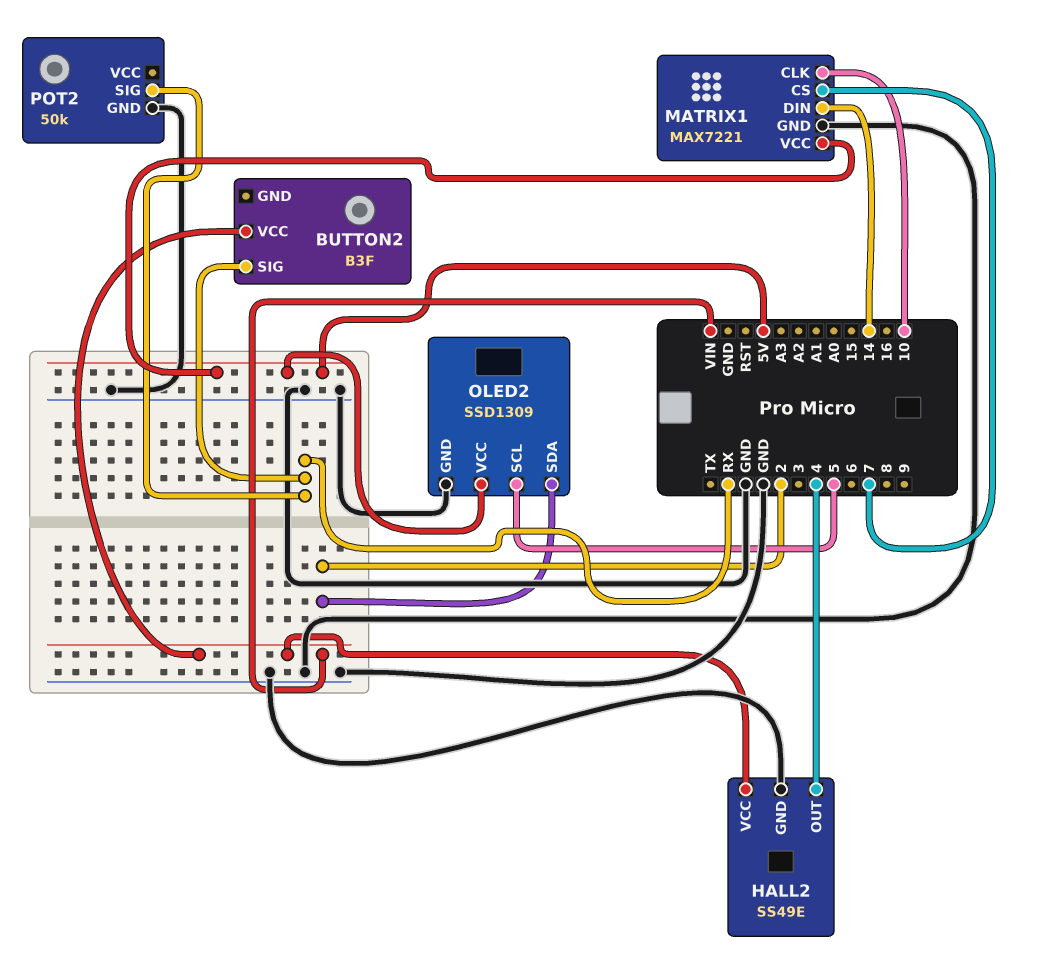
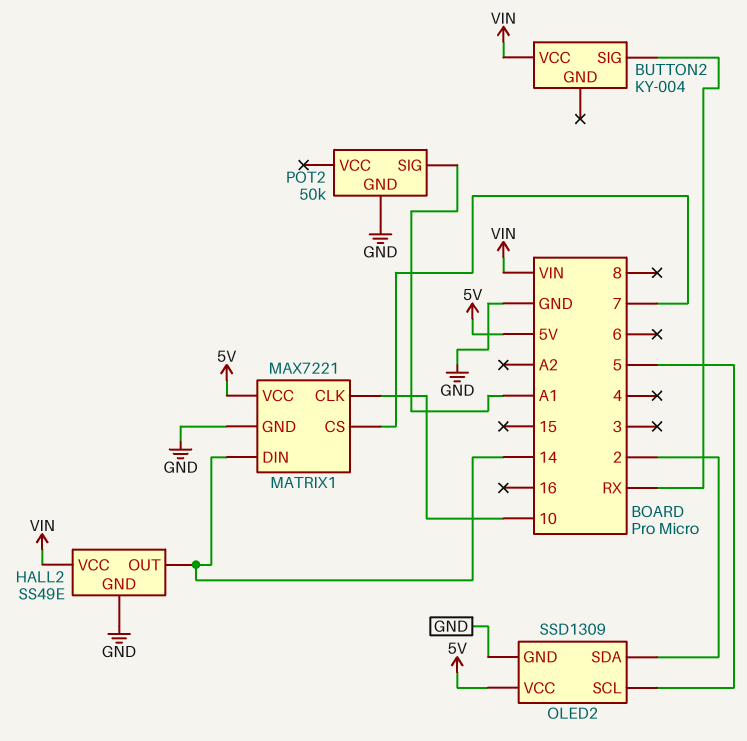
BUTTON2: B3F -> KY-004
HALL2 pin OUT: 4 -> 14
POT2 pin SIG: RX -> A1

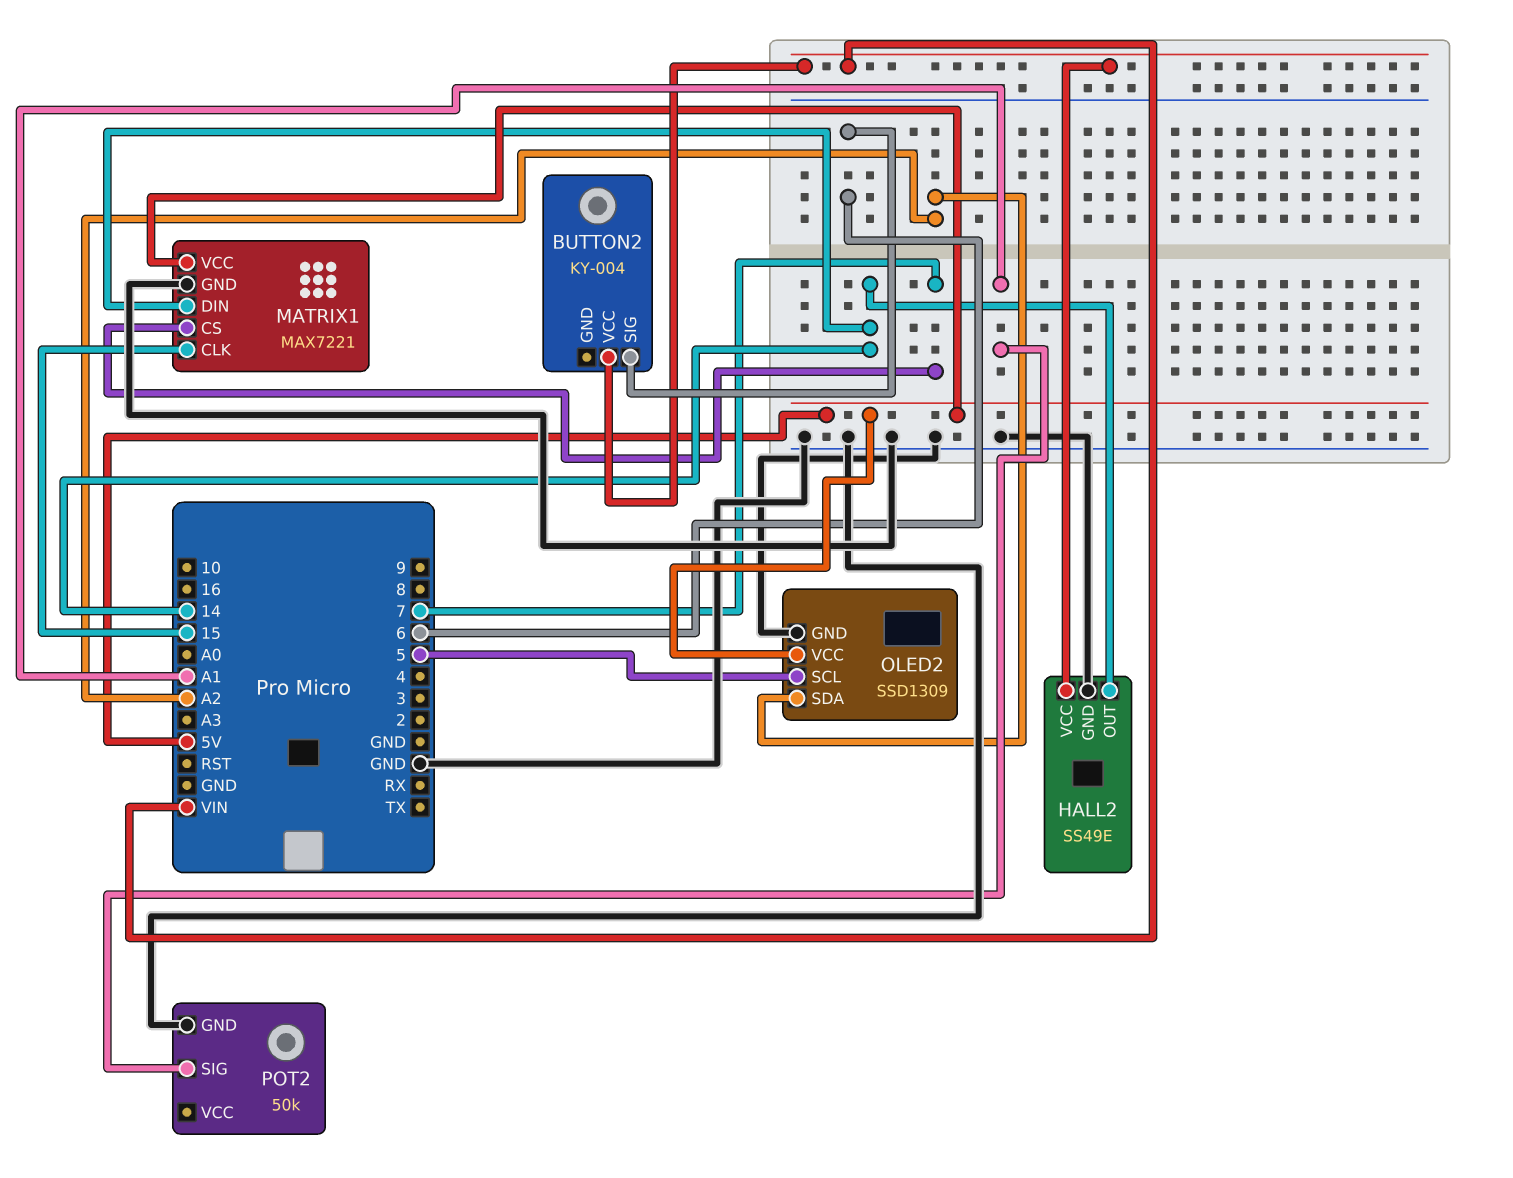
BUTTON2 pin SIG: RX -> 6
MATRIX1 pin CLK: 10 -> 15
OLED2 pin SDA: 2 -> A2

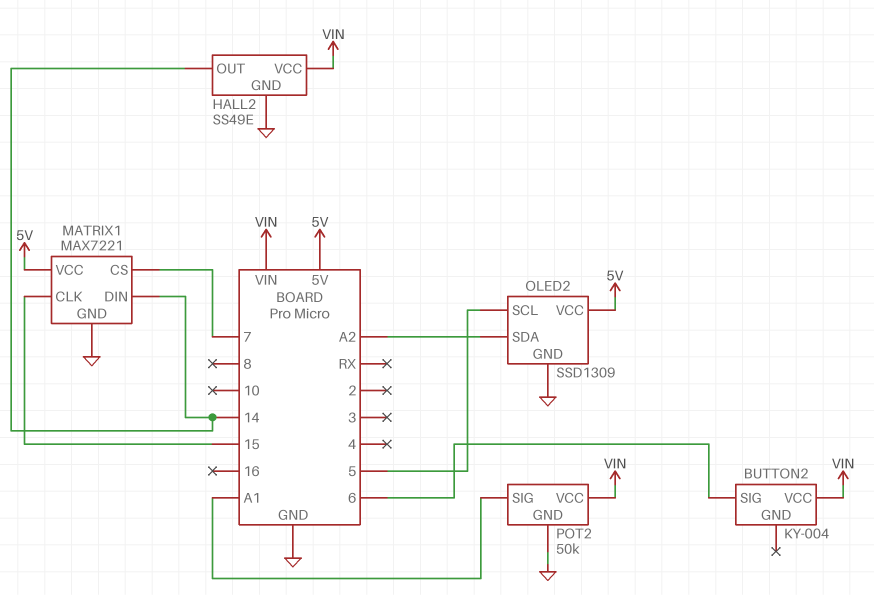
POT2 pin VCC: none -> VIN

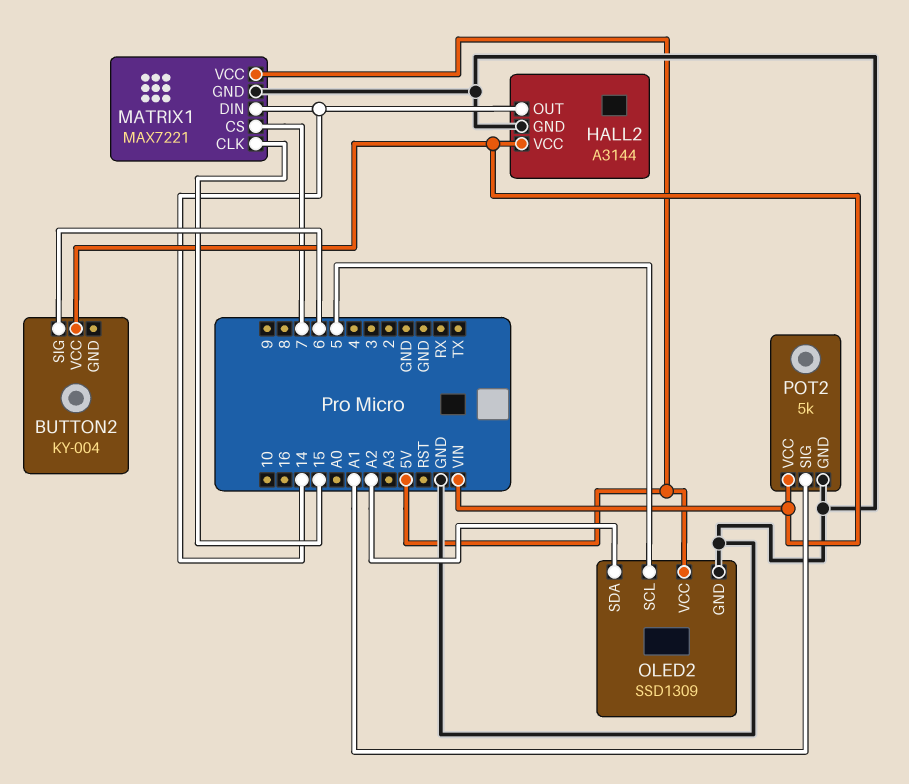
HALL2: SS49E -> A3144
POT2: 50k -> 5k

